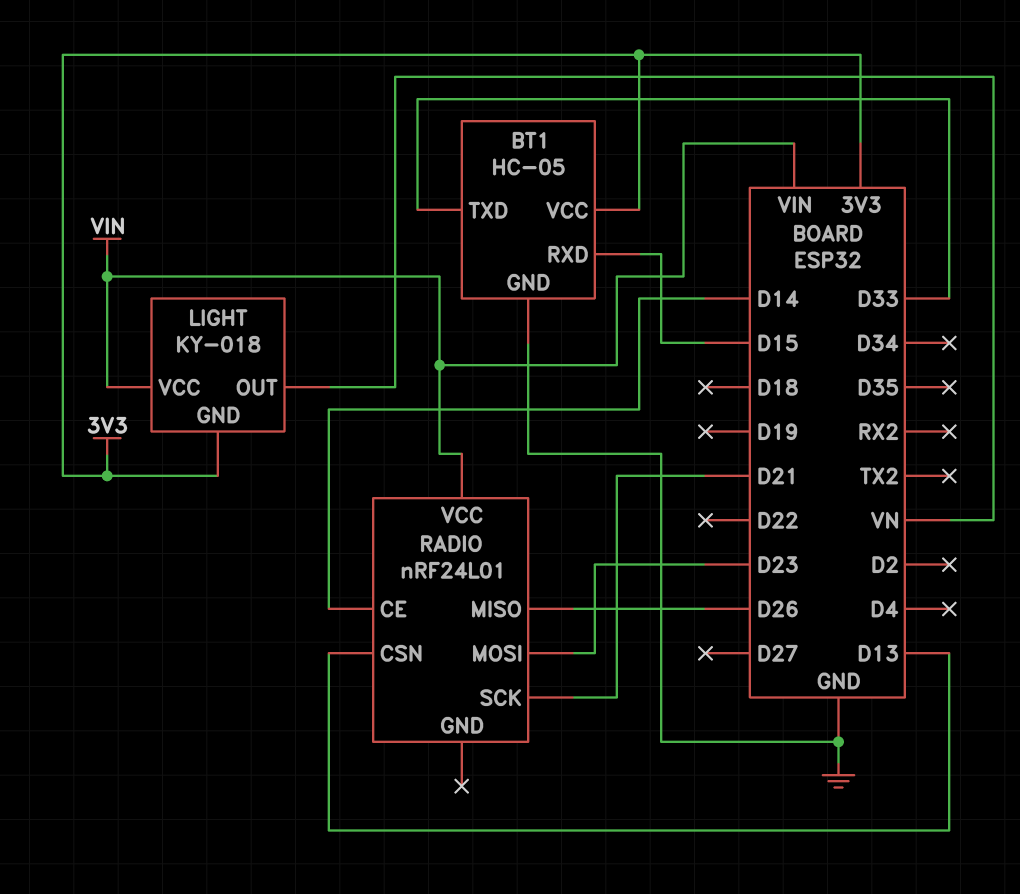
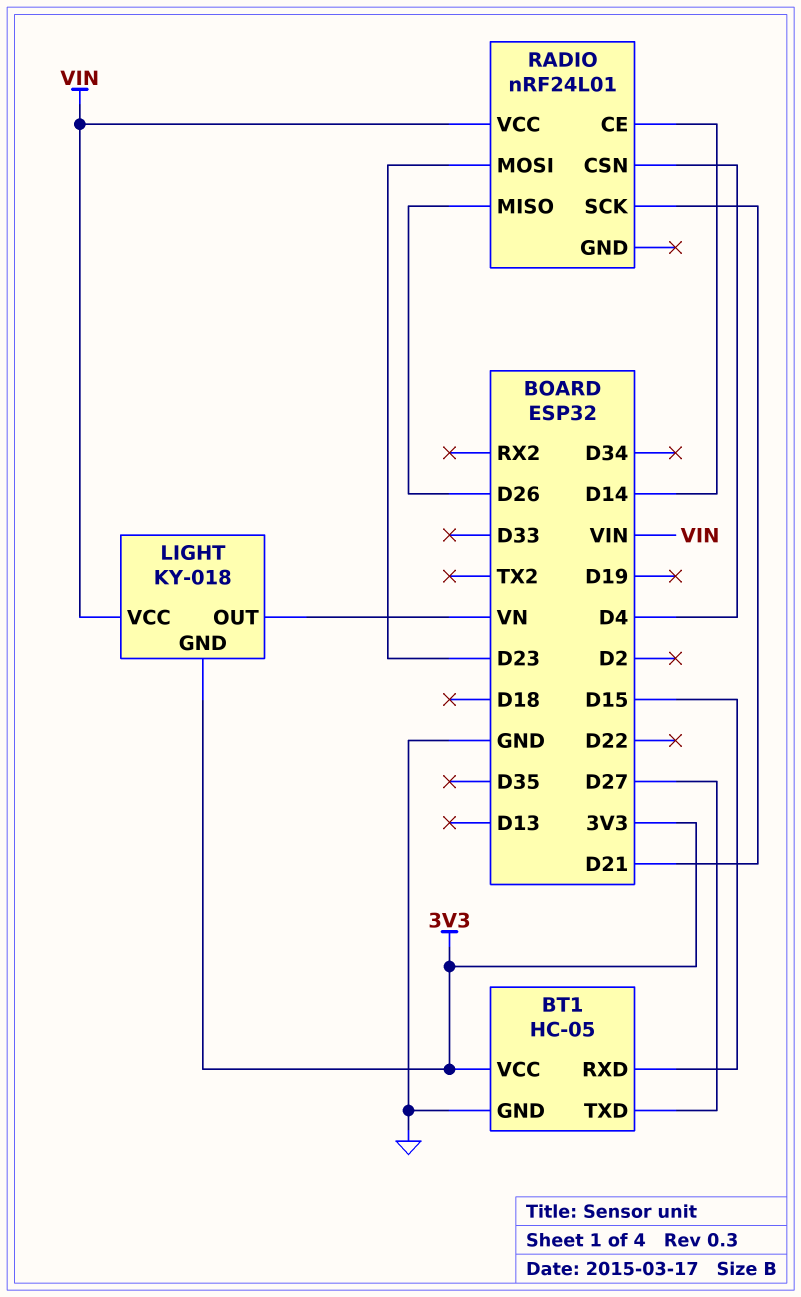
BT1 pin TXD: D33 -> D27
RADIO pin CSN: D13 -> D4

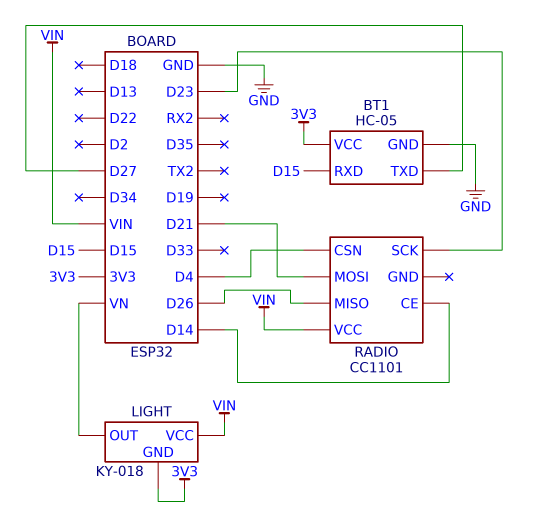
RADIO: nRF24L01 -> CC1101
RADIO pin MOSI: D23 -> D21
RADIO pin SCK: D21 -> D23

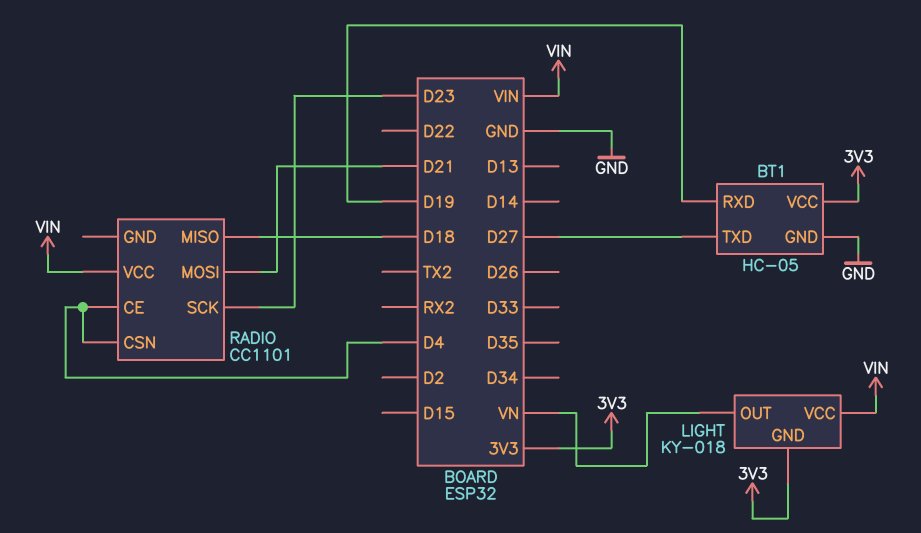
BT1 pin RXD: D15 -> D19
RADIO pin CE: D14 -> D4
RADIO pin MISO: D26 -> D18

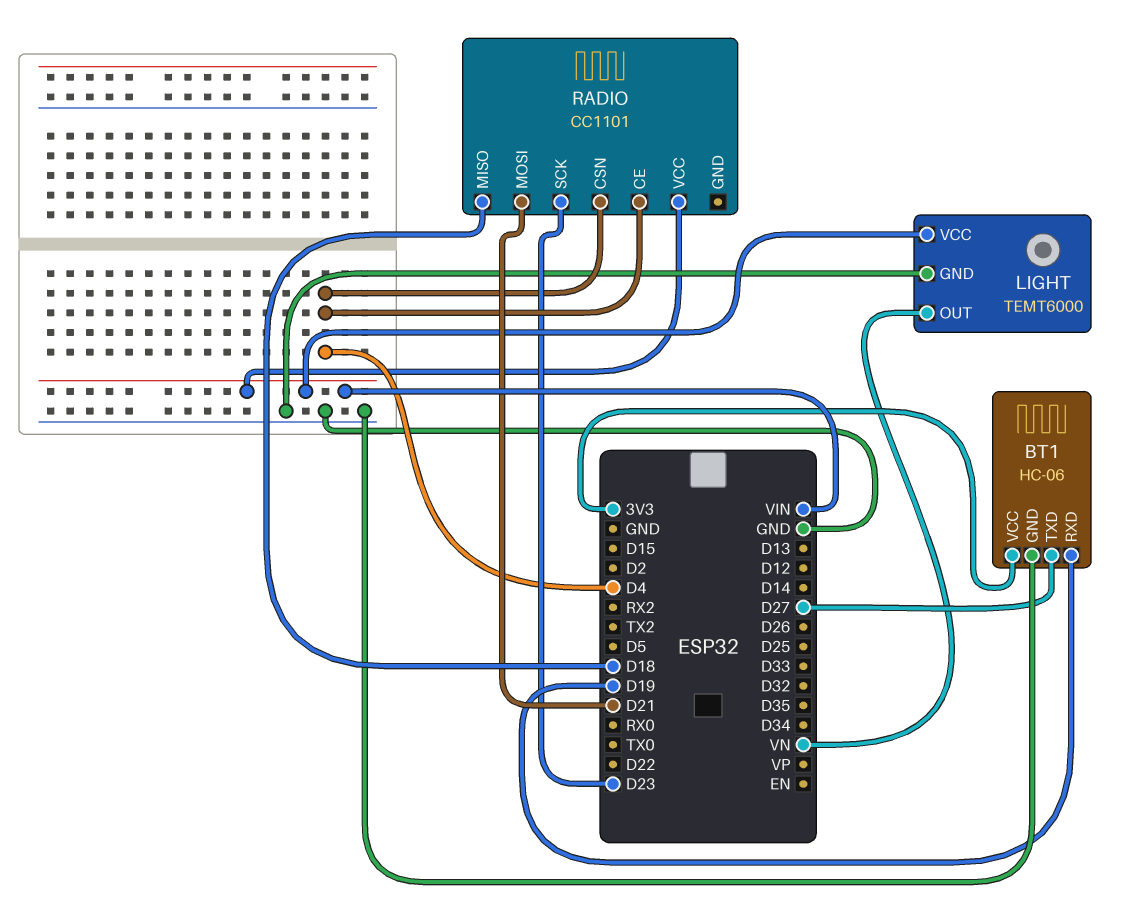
BT1: HC-05 -> HC-06
LIGHT: KY-018 -> TEMT6000
LIGHT pin GND: 3V3 -> GND

